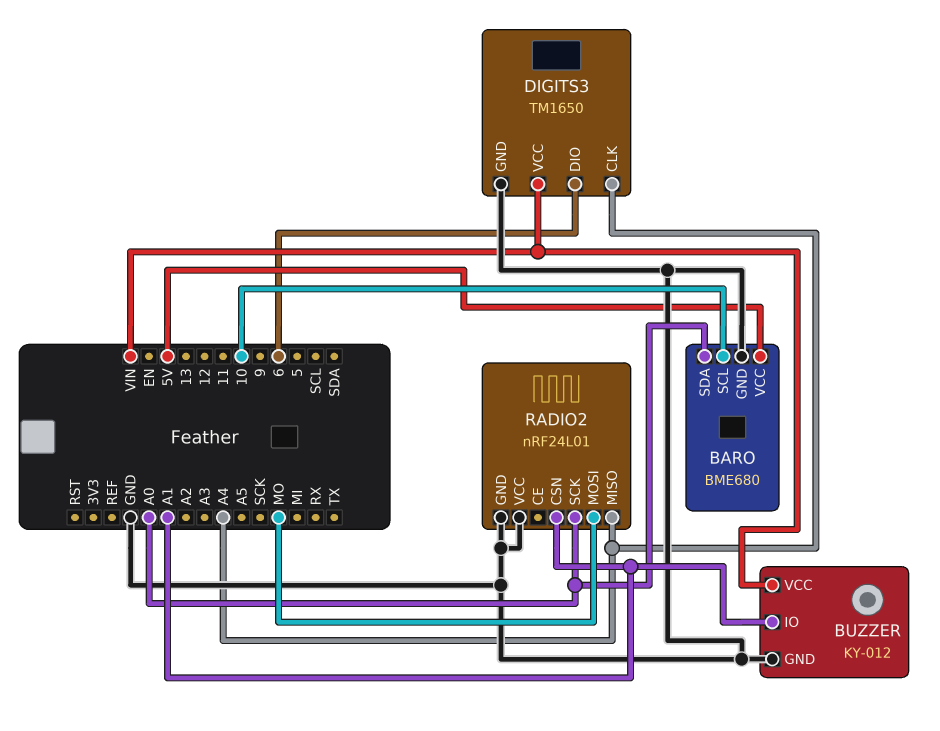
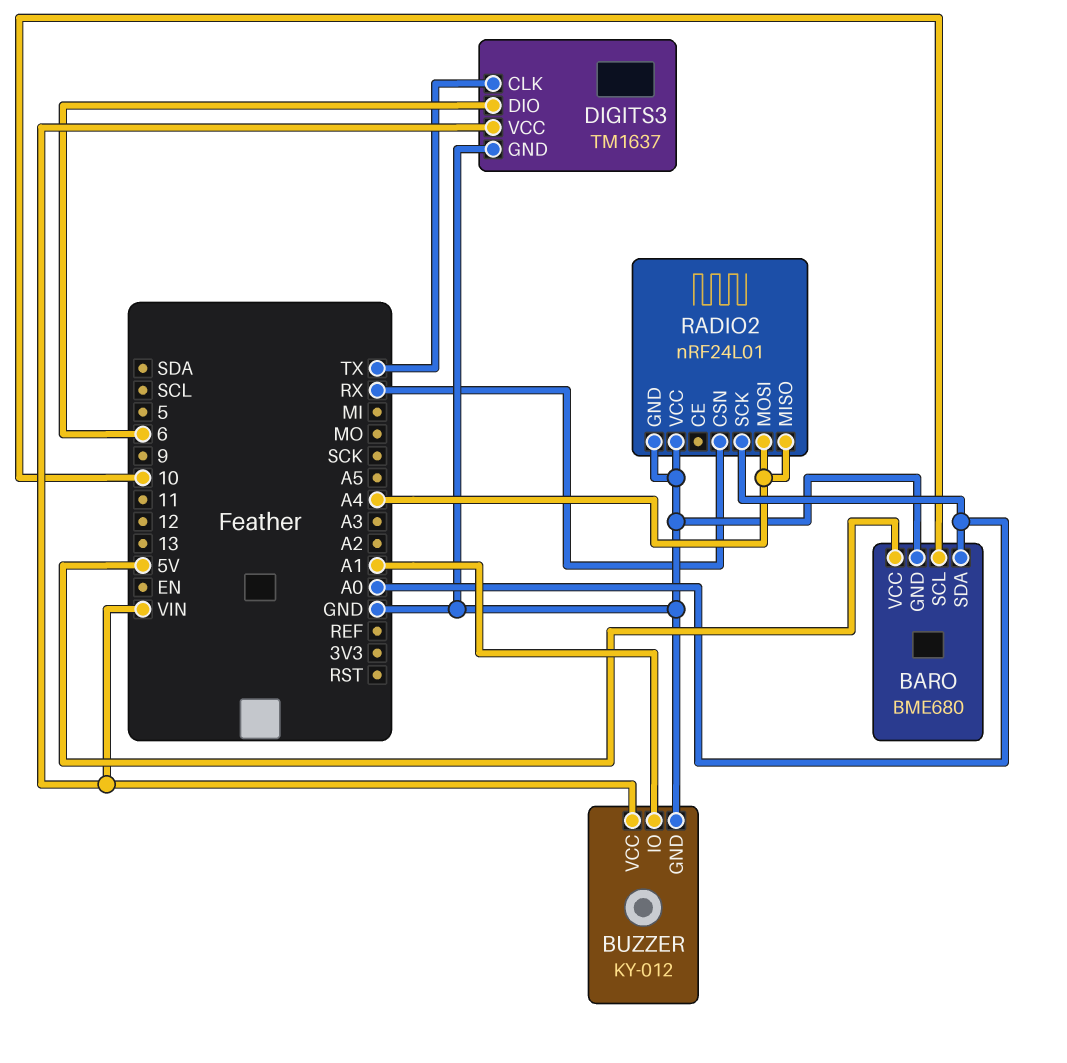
DIGITS3: TM1650 -> TM1637
DIGITS3 pin CLK: A4 -> TX
RADIO2 pin CSN: A1 -> RX
RADIO2 pin MOSI: MO -> A4

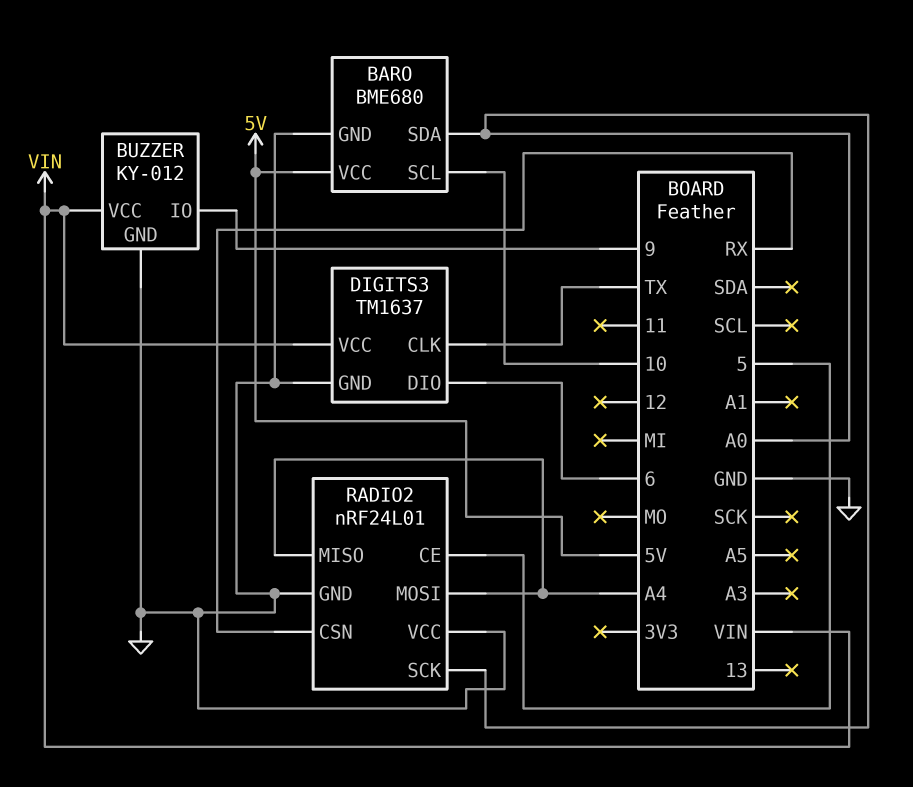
BUZZER pin IO: A1 -> 9
RADIO2 pin CE: none -> 5

